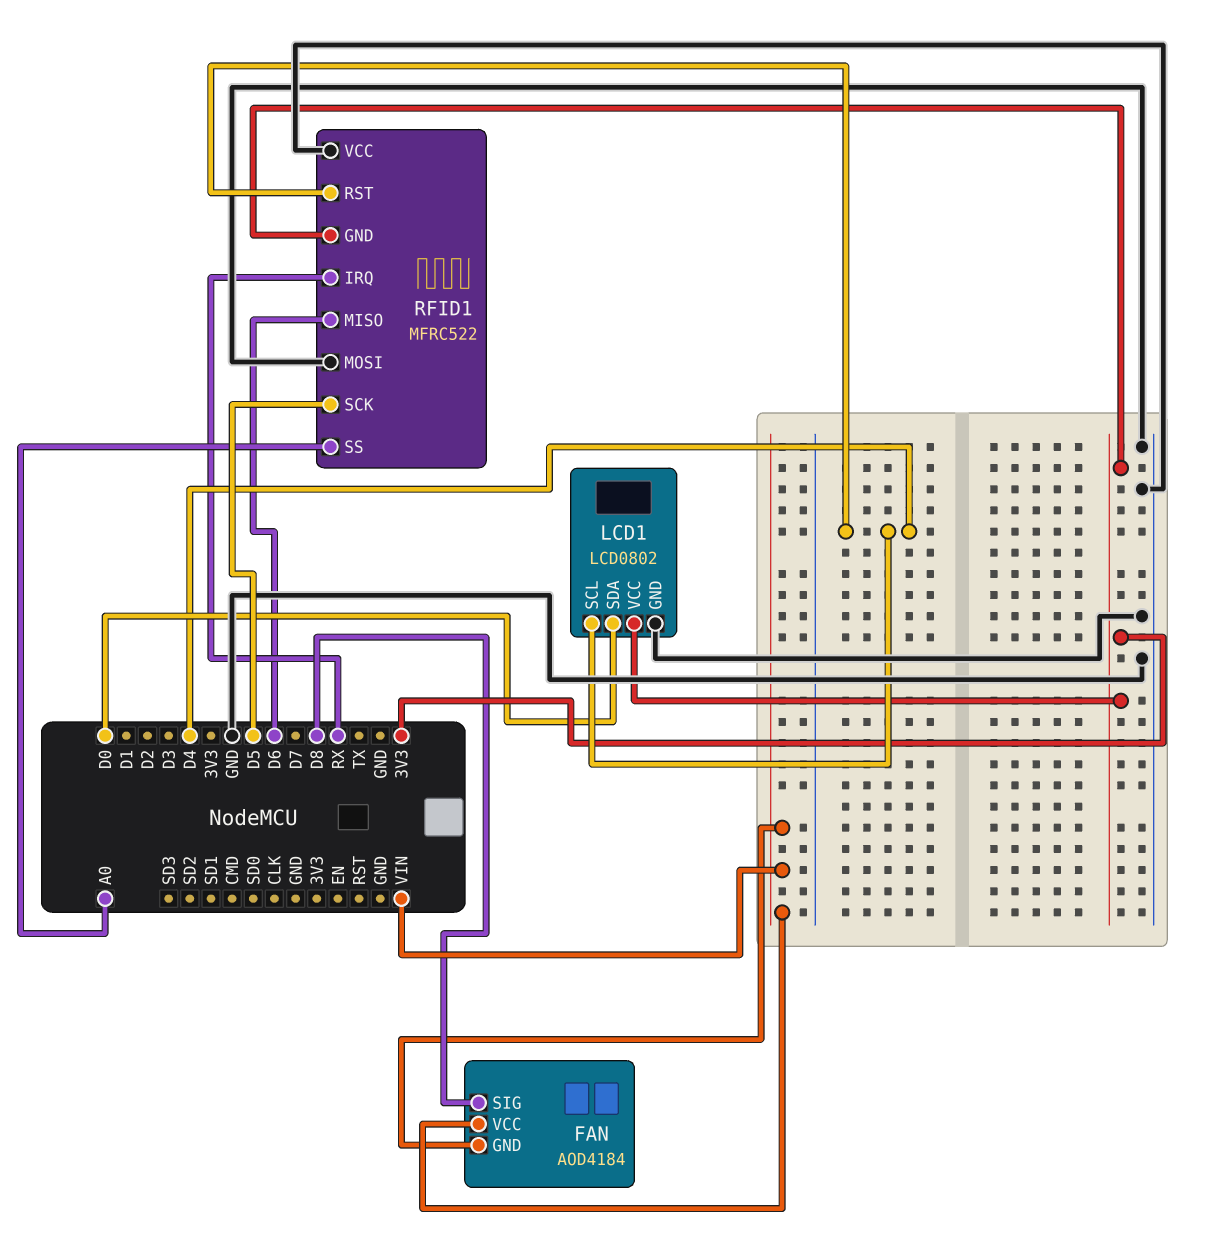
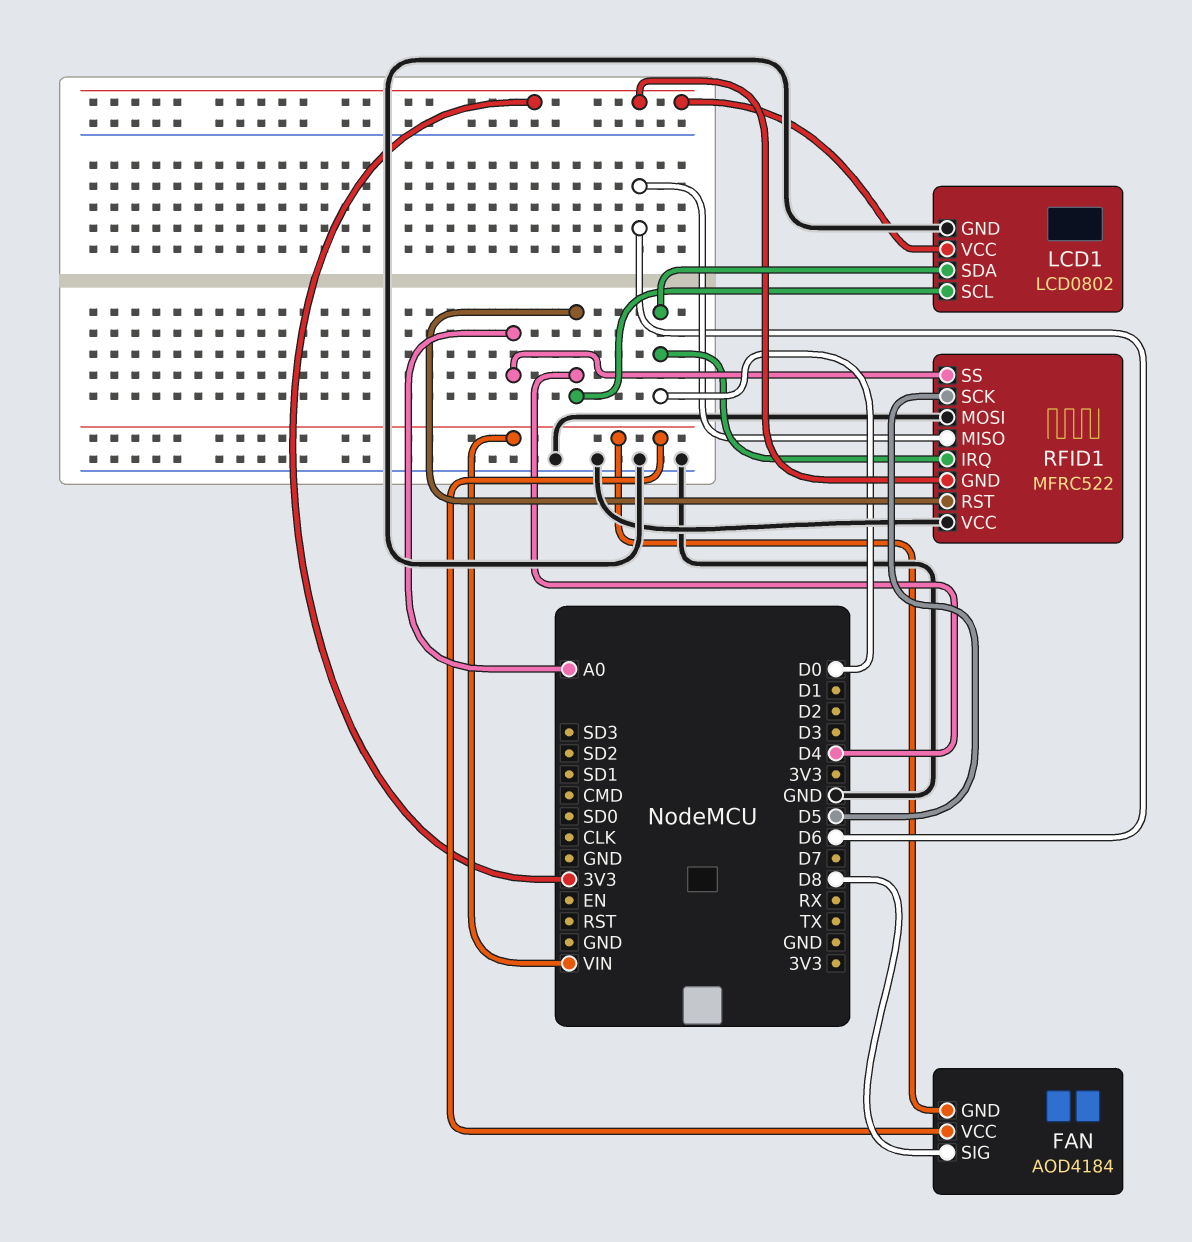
RFID1 pin IRQ: RX -> D0

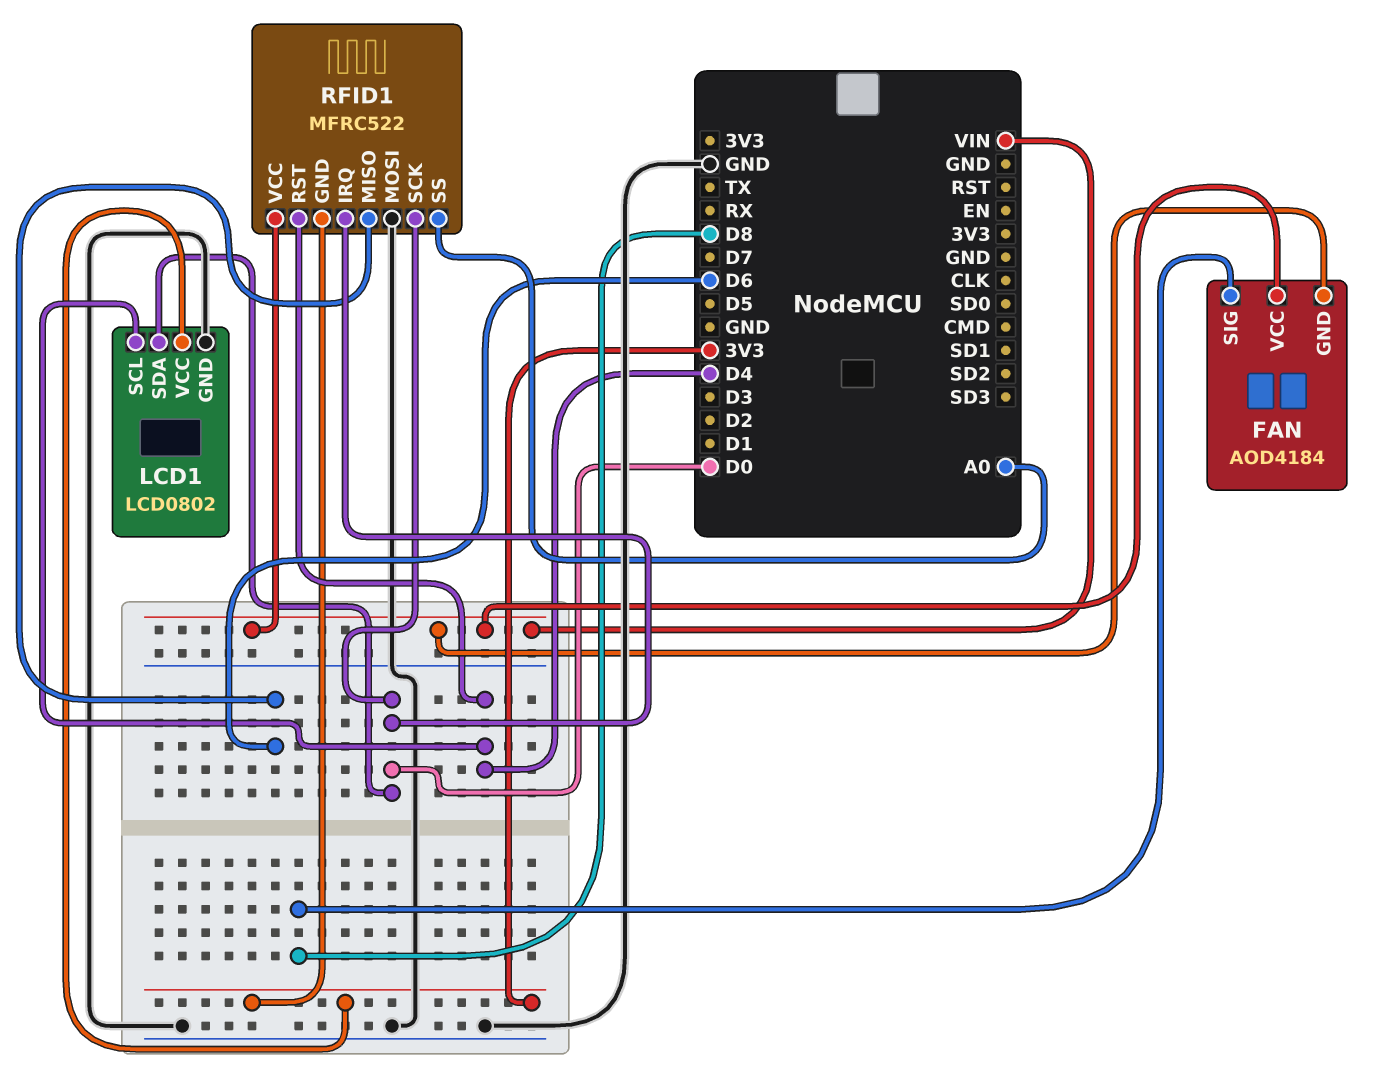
RFID1 pin SCK: D5 -> D0
RFID1 pin VCC: GND -> VIN

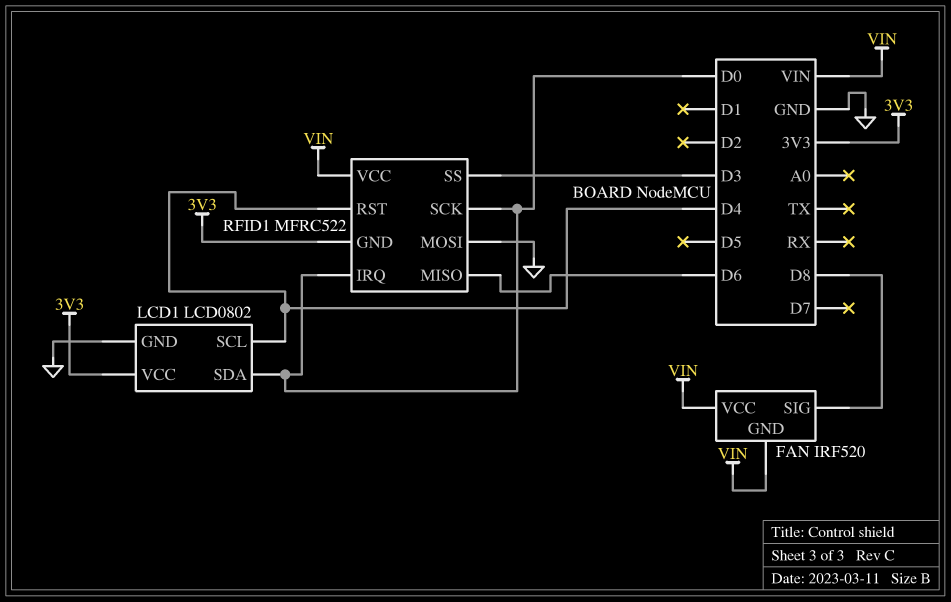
FAN: AOD4184 -> IRF520
RFID1 pin SS: A0 -> D3

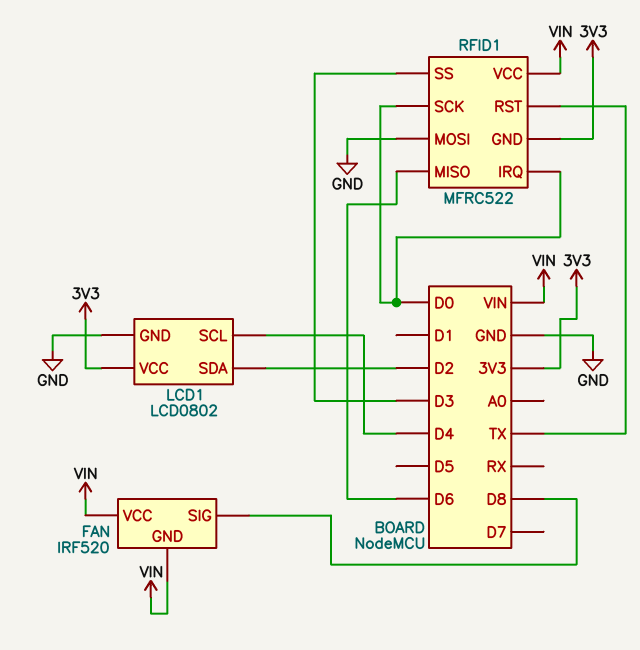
LCD1 pin SDA: D0 -> D2
RFID1 pin RST: D4 -> TX

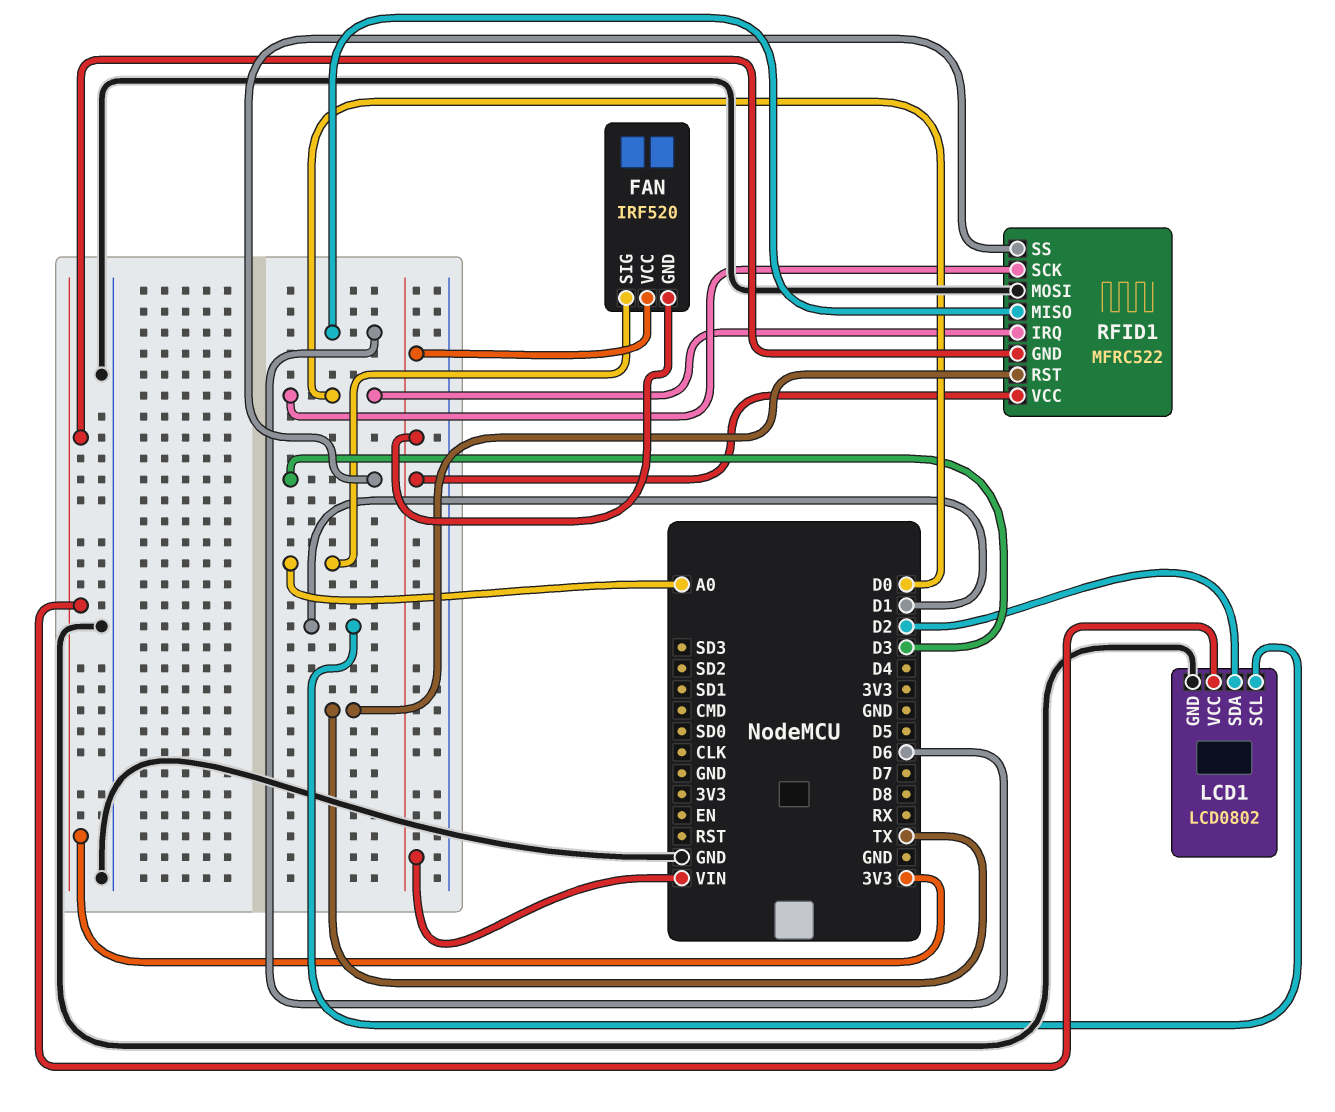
FAN pin SIG: D8 -> A0
LCD1 pin SCL: D4 -> D1

